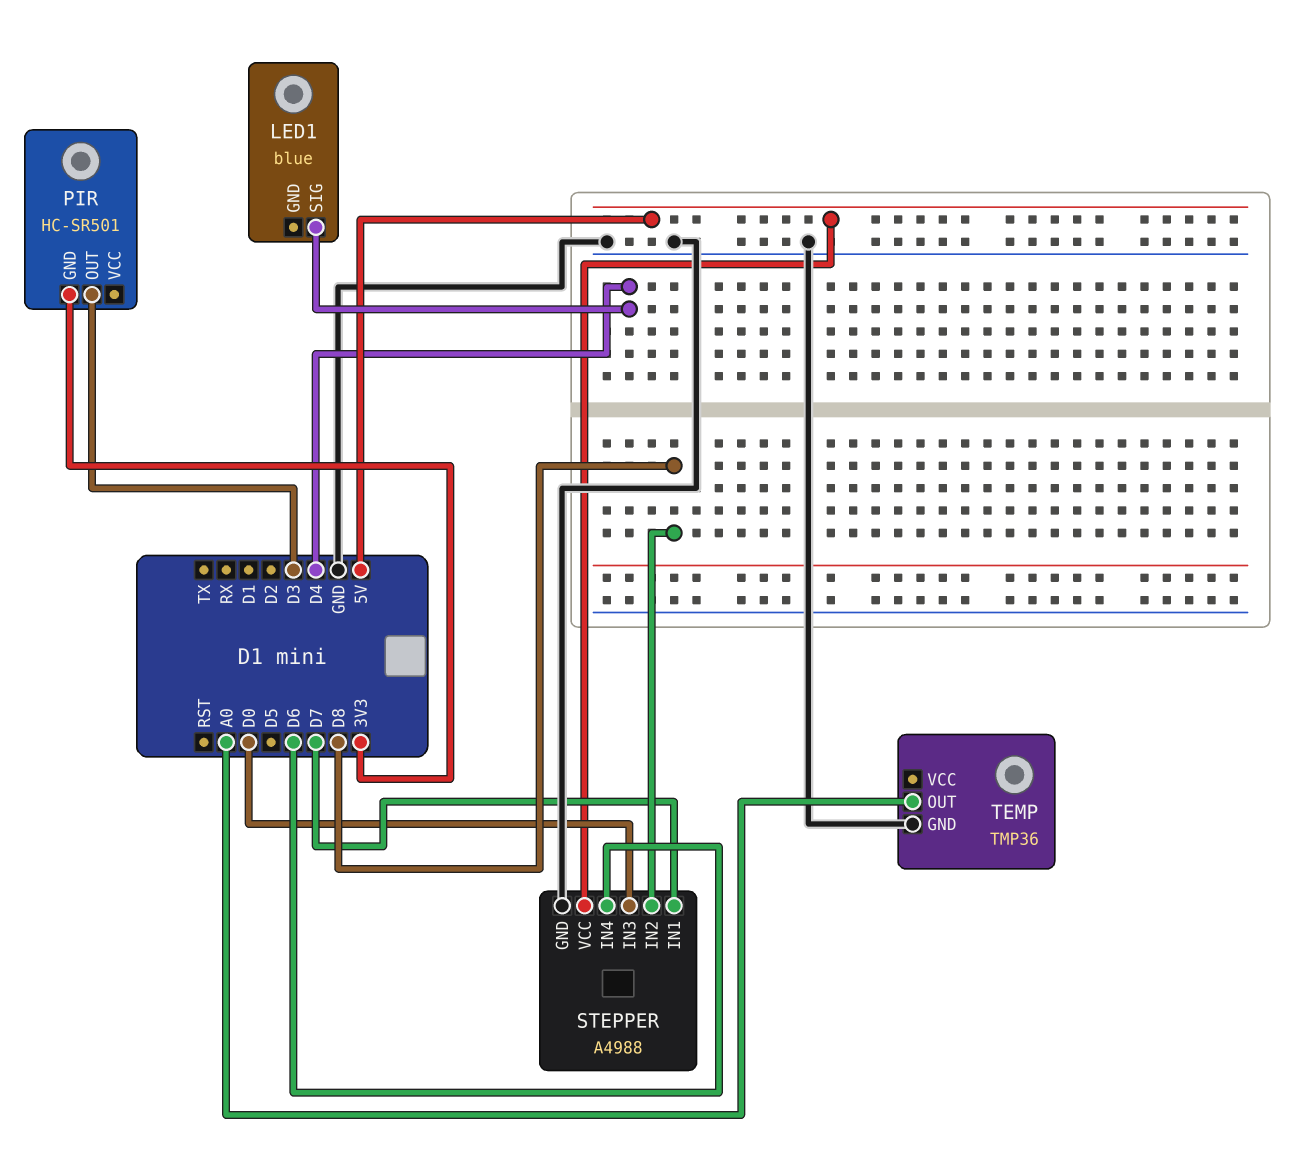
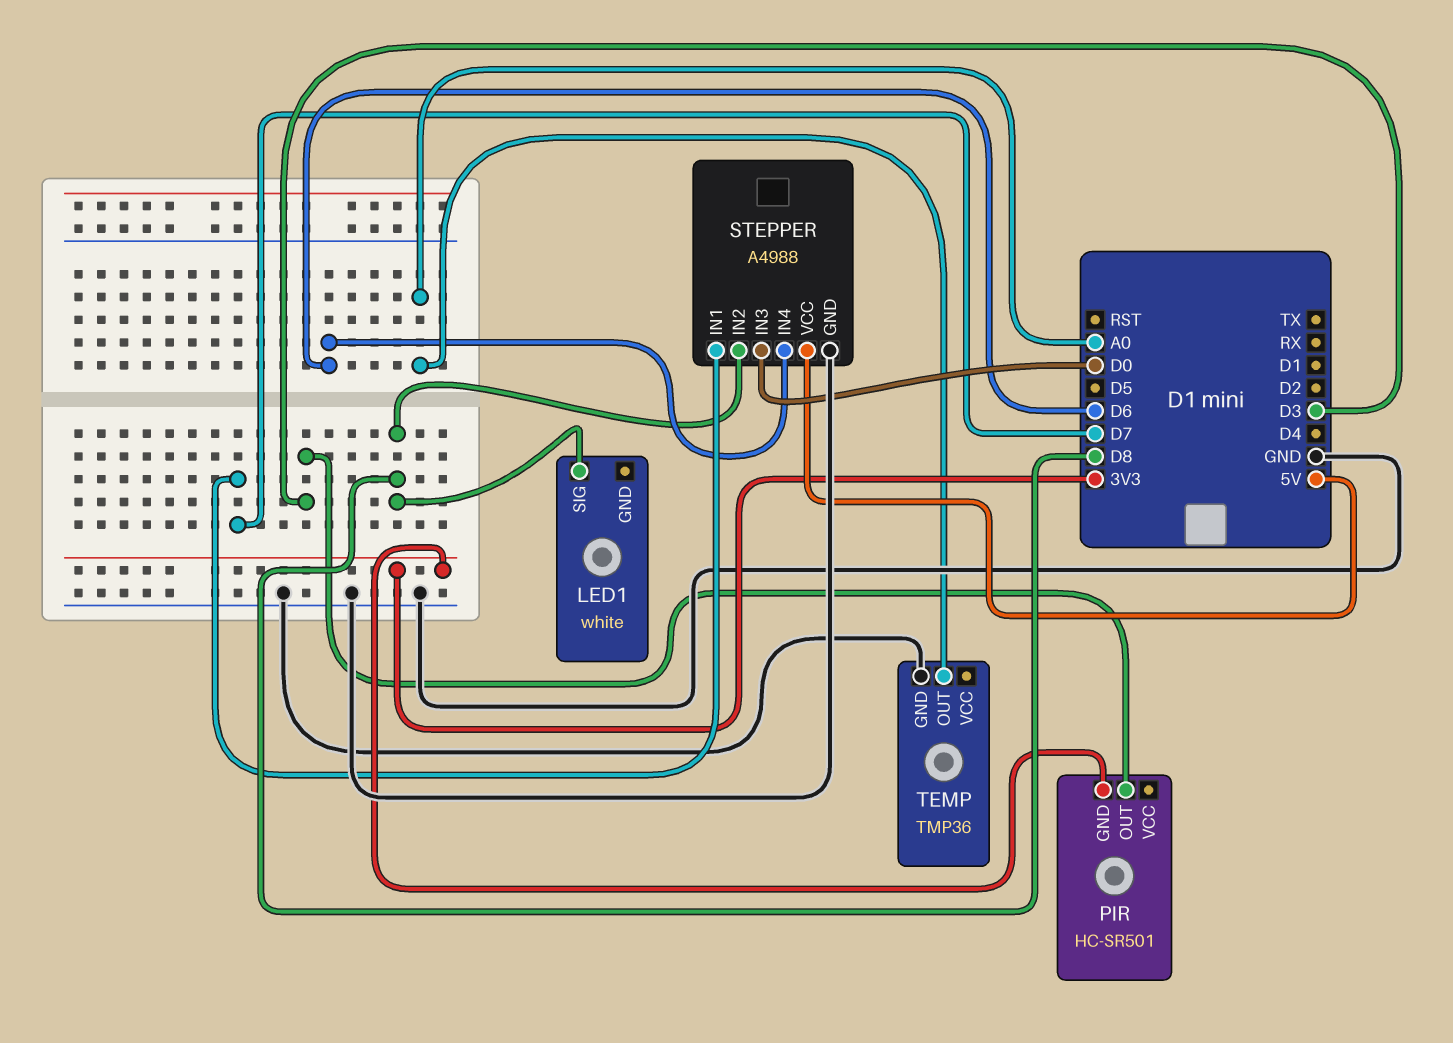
LED1: blue -> white
LED1 pin SIG: D4 -> D8

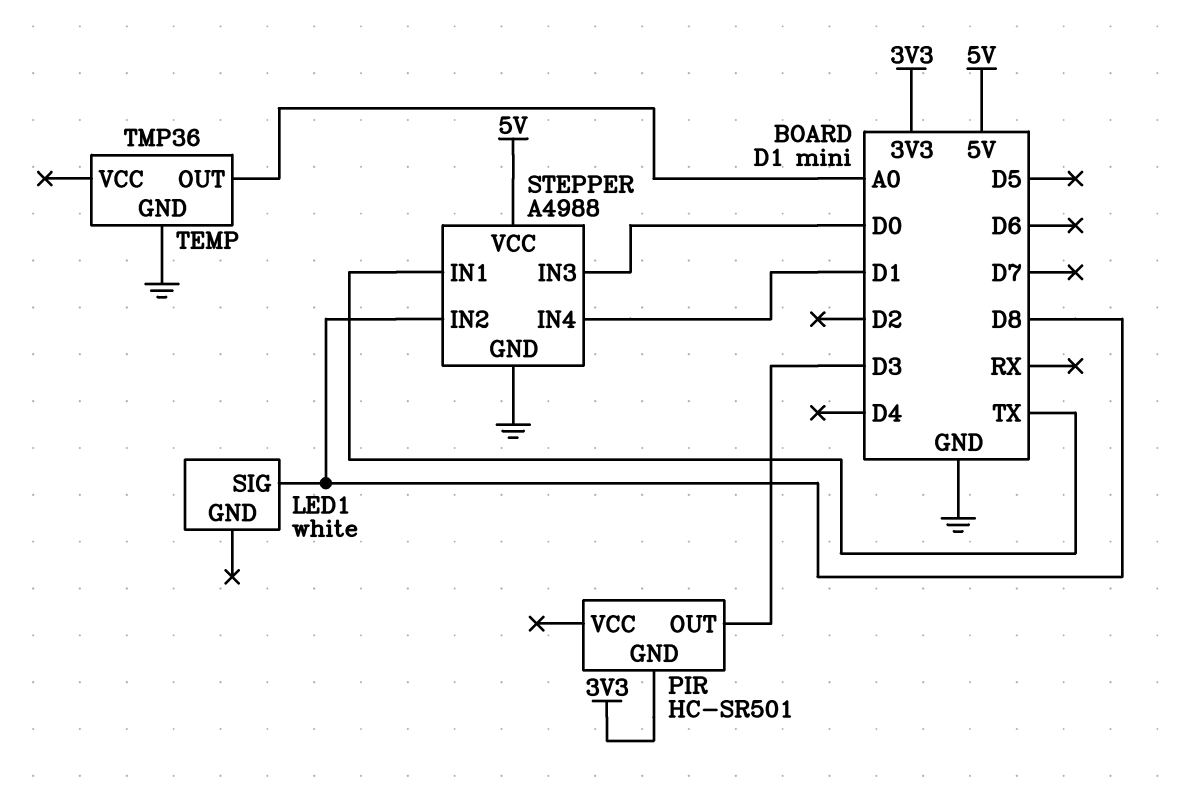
STEPPER pin IN1: D7 -> TX
STEPPER pin IN4: D6 -> D1

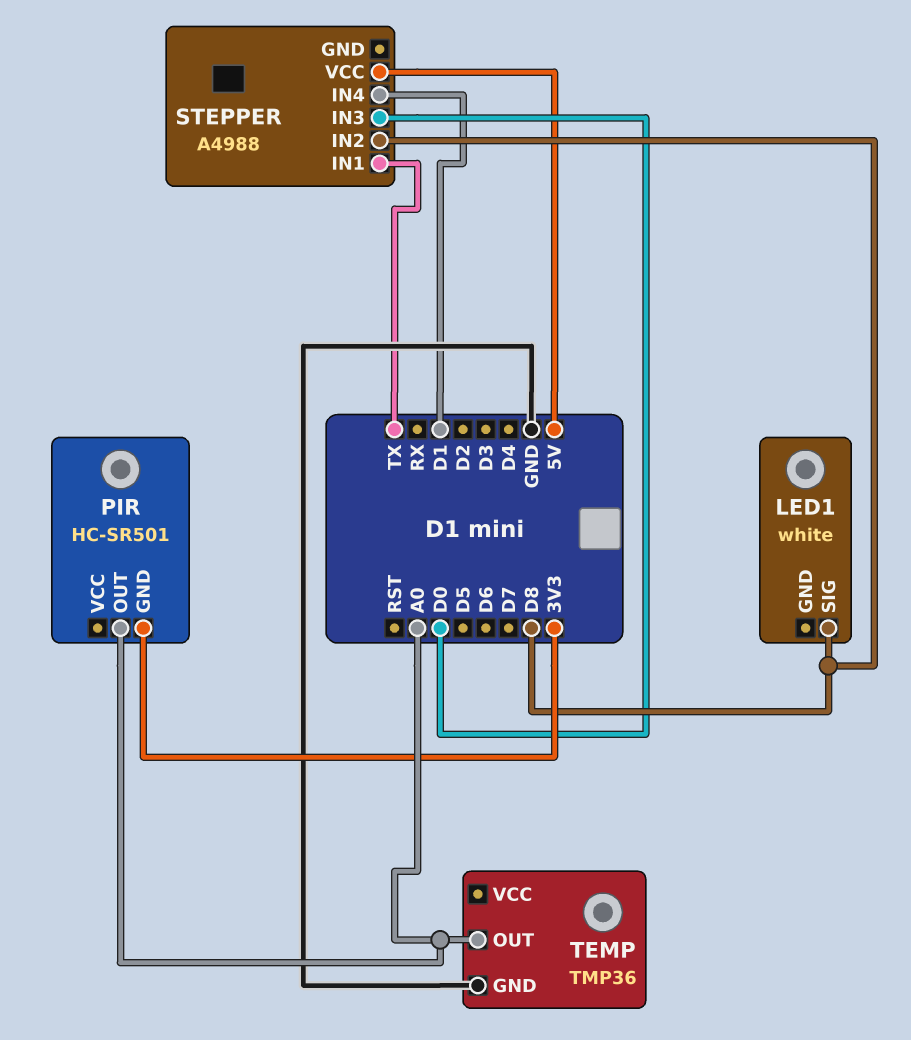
PIR pin OUT: D3 -> A0
STEPPER pin GND: GND -> none

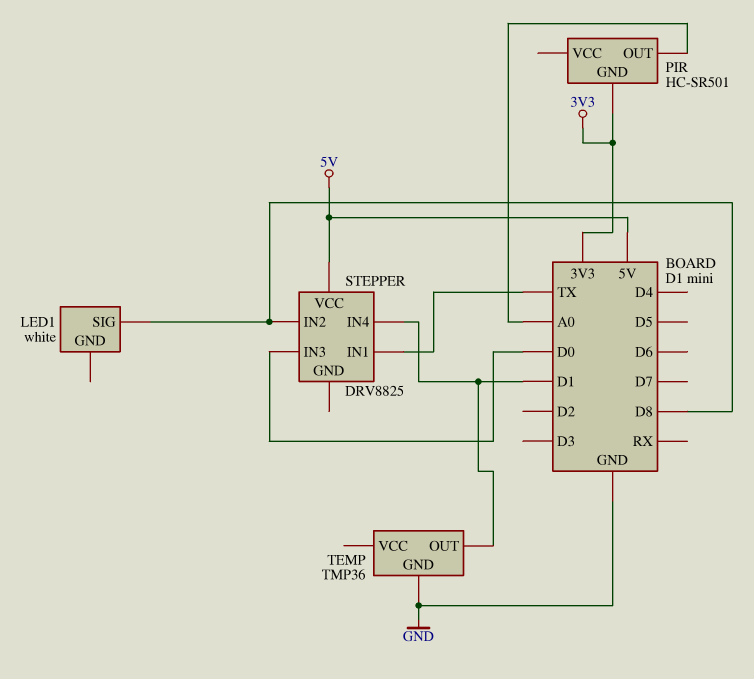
STEPPER: A4988 -> DRV8825
TEMP pin OUT: A0 -> D1

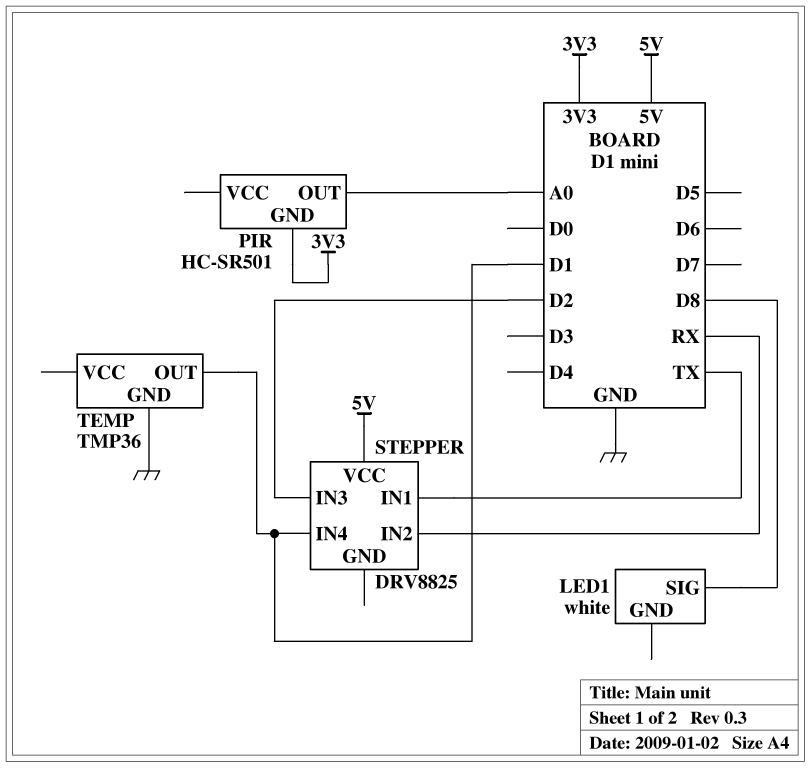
STEPPER pin IN2: D8 -> RX
STEPPER pin IN3: D0 -> D2

